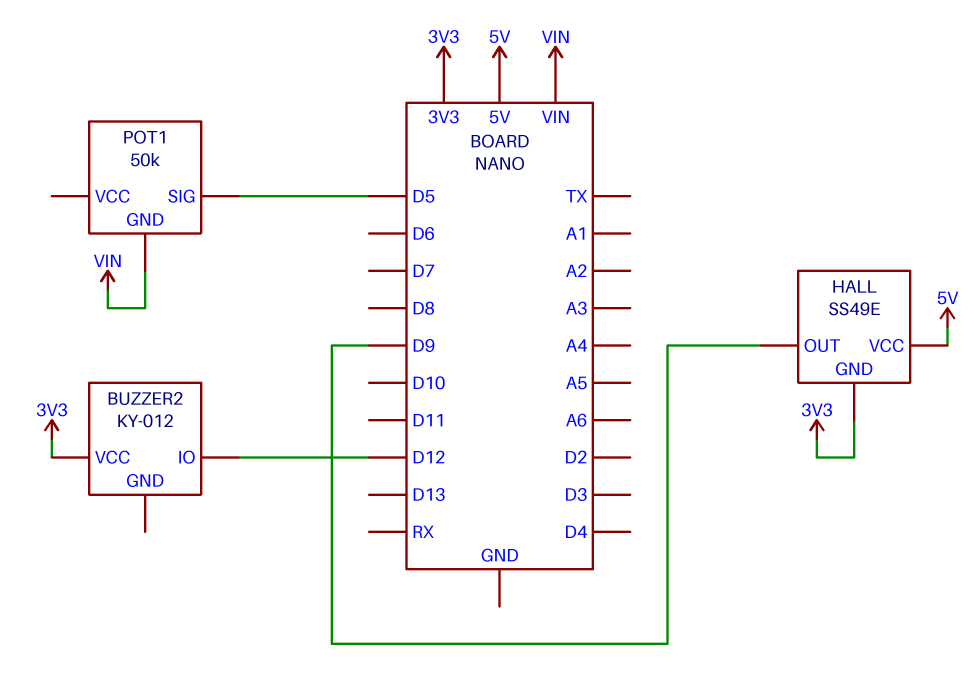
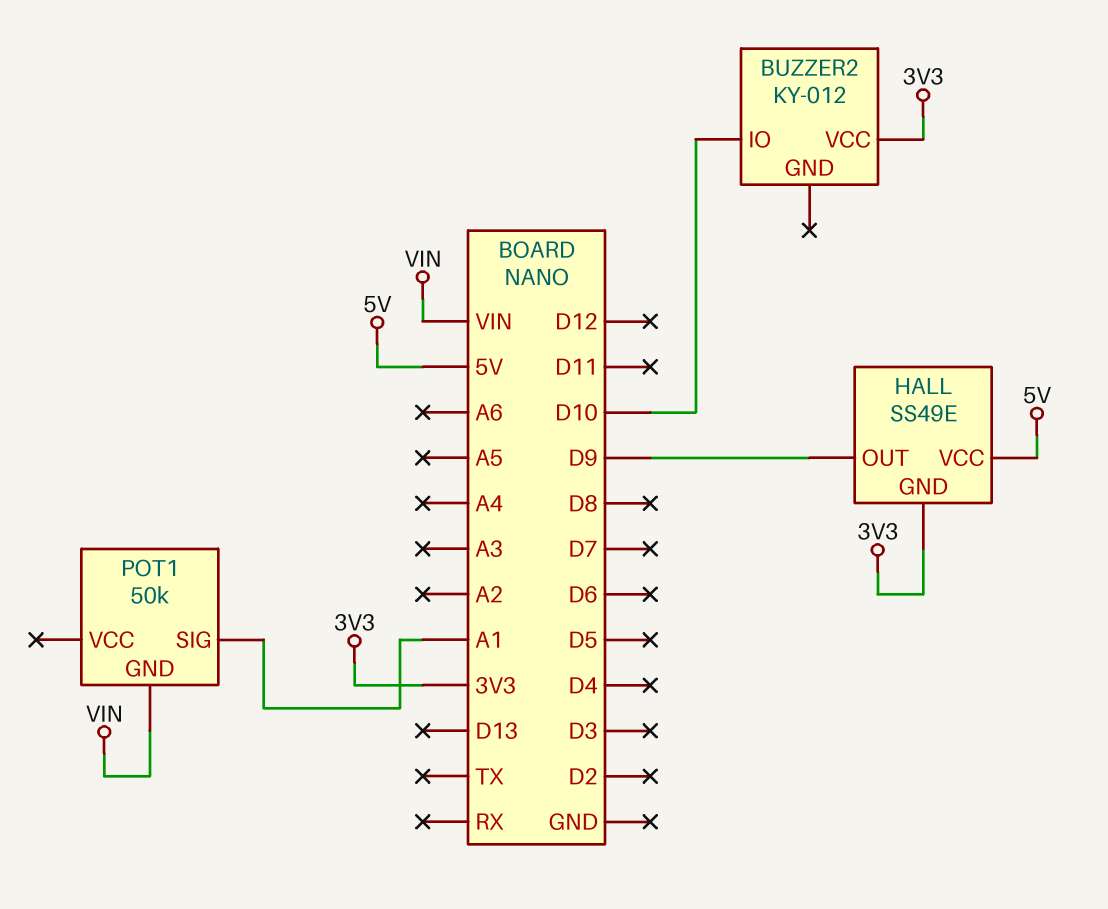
BUZZER2 pin IO: D12 -> D10
POT1 pin SIG: D5 -> A1

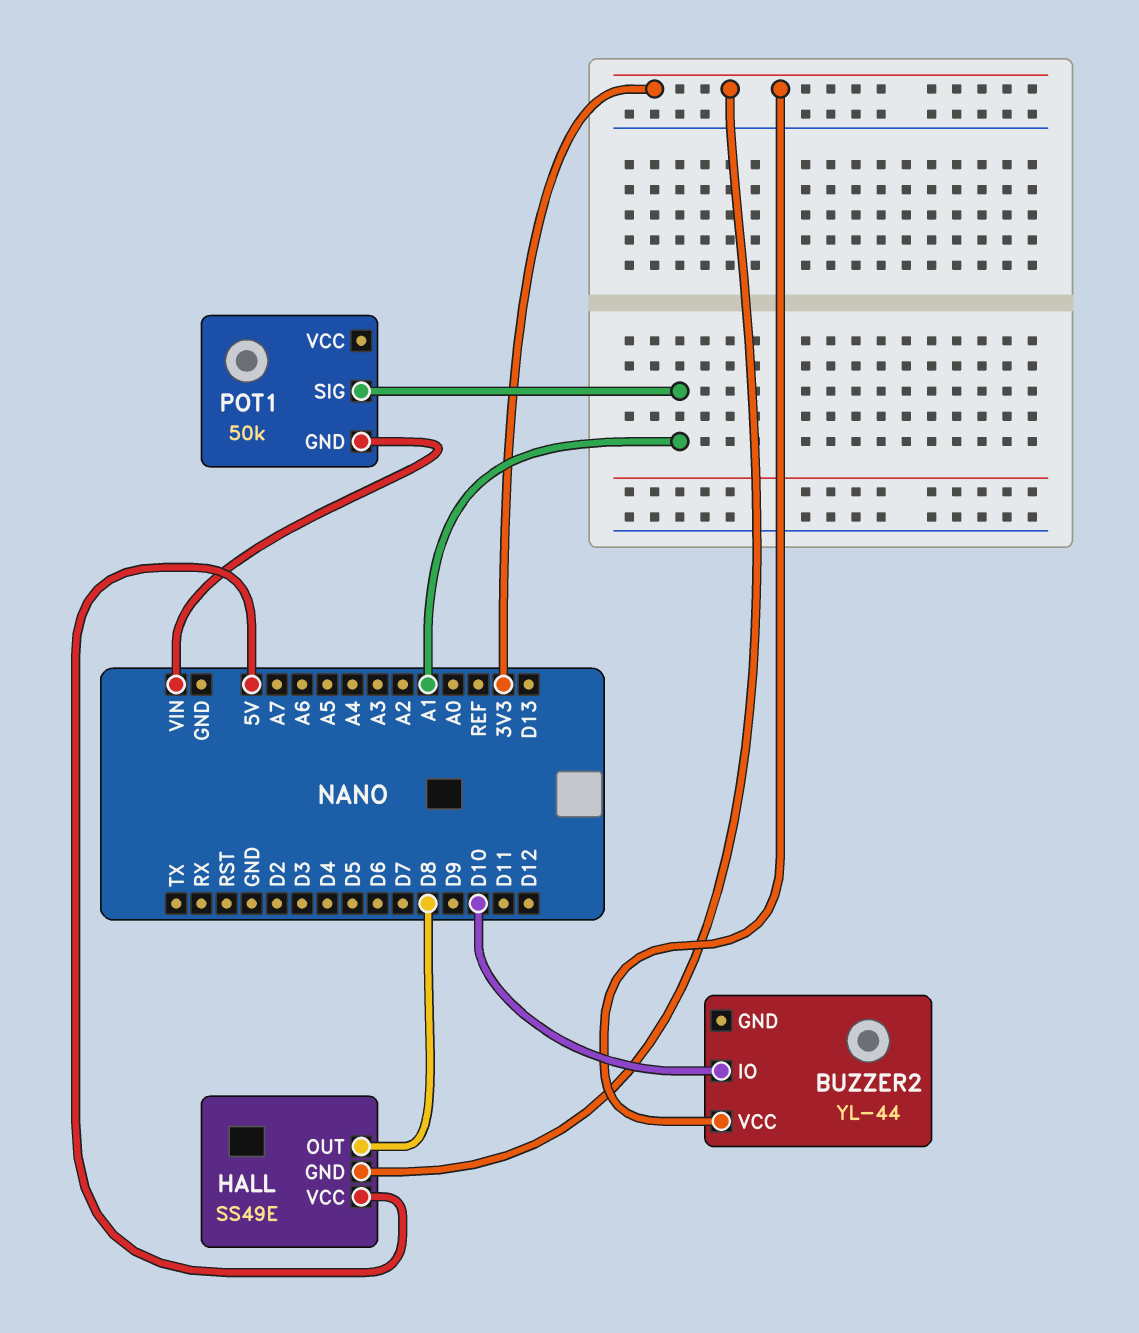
BUZZER2: KY-012 -> YL-44
HALL pin OUT: D9 -> D8

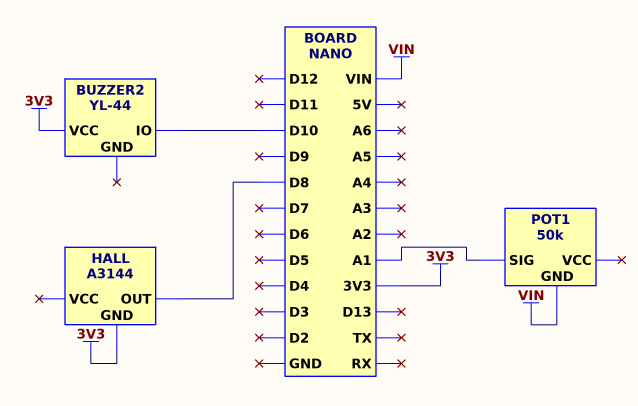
HALL: SS49E -> A3144
HALL pin VCC: 5V -> none

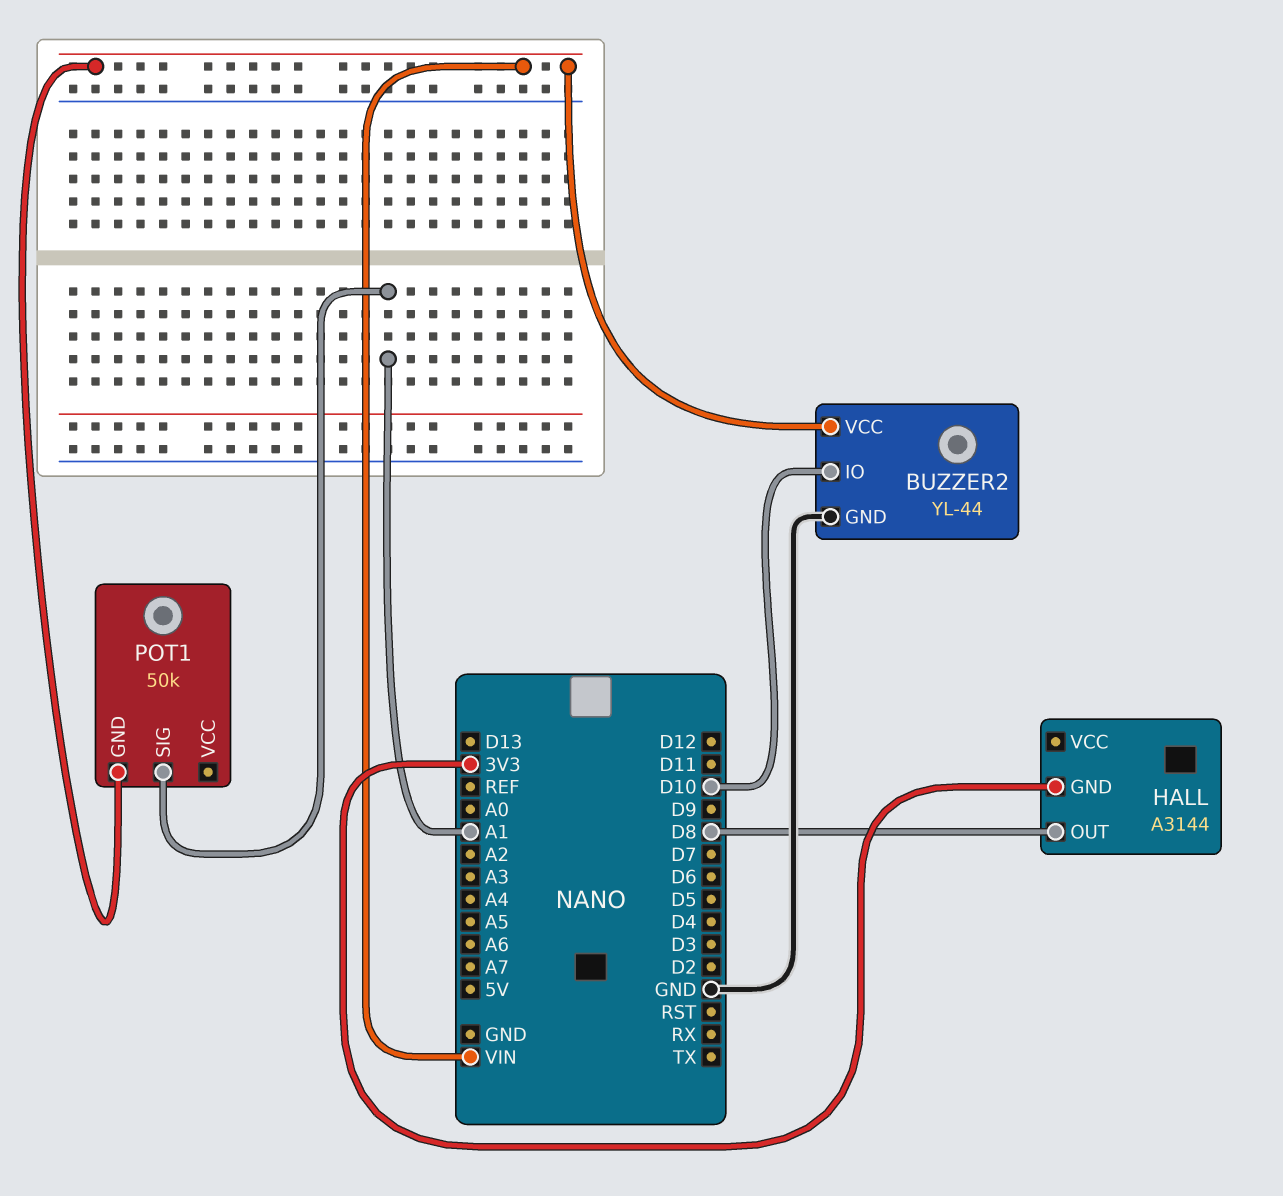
BUZZER2 pin GND: none -> GND
BUZZER2 pin VCC: 3V3 -> VIN

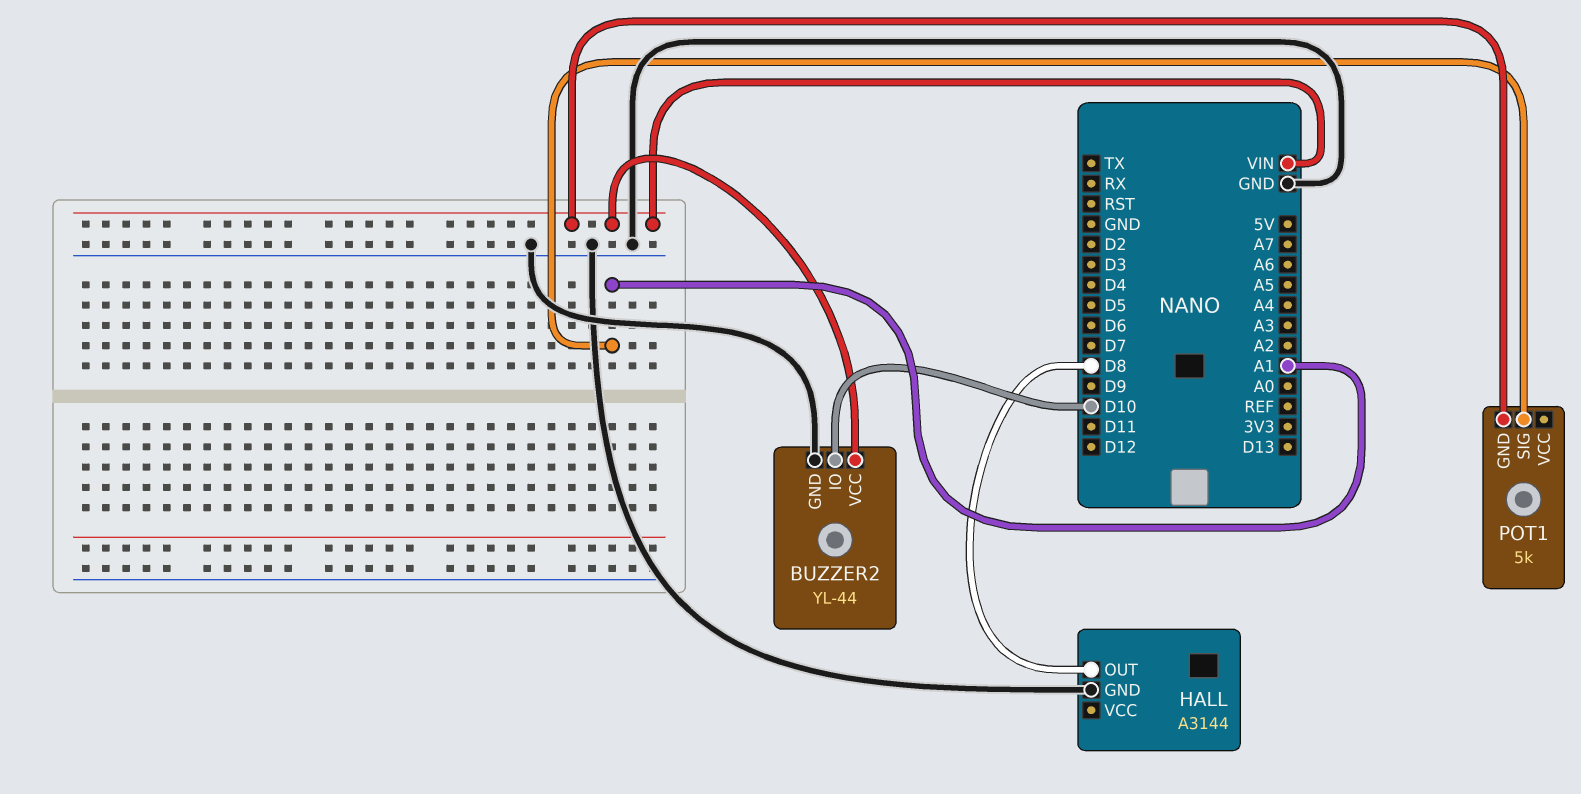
HALL pin GND: 3V3 -> GND
POT1: 50k -> 5k

